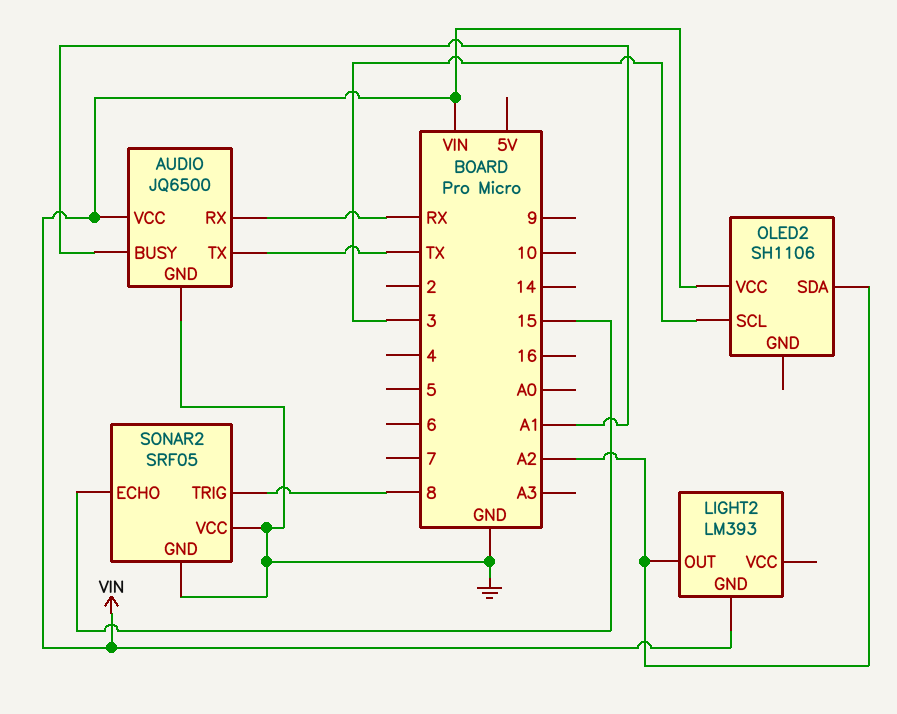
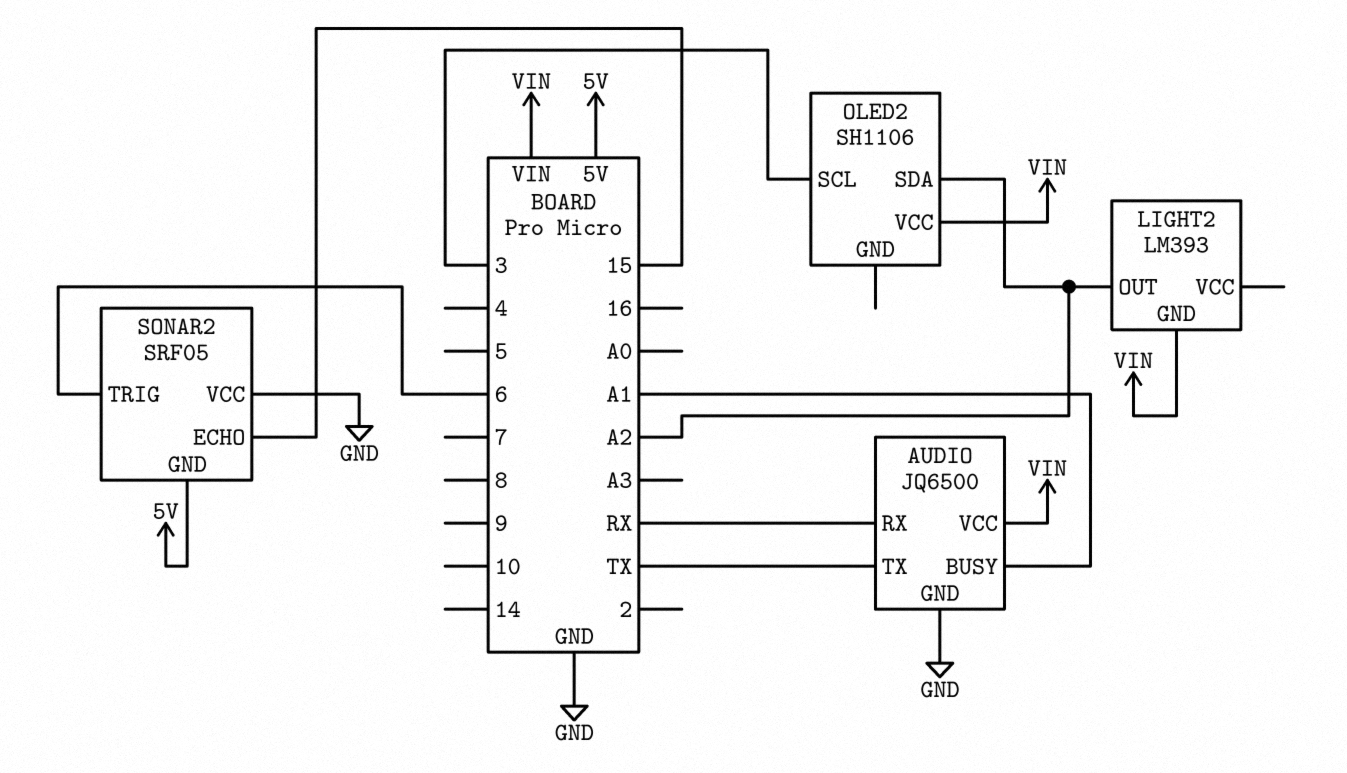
SONAR2 pin GND: GND -> 5V
SONAR2 pin TRIG: 8 -> 6

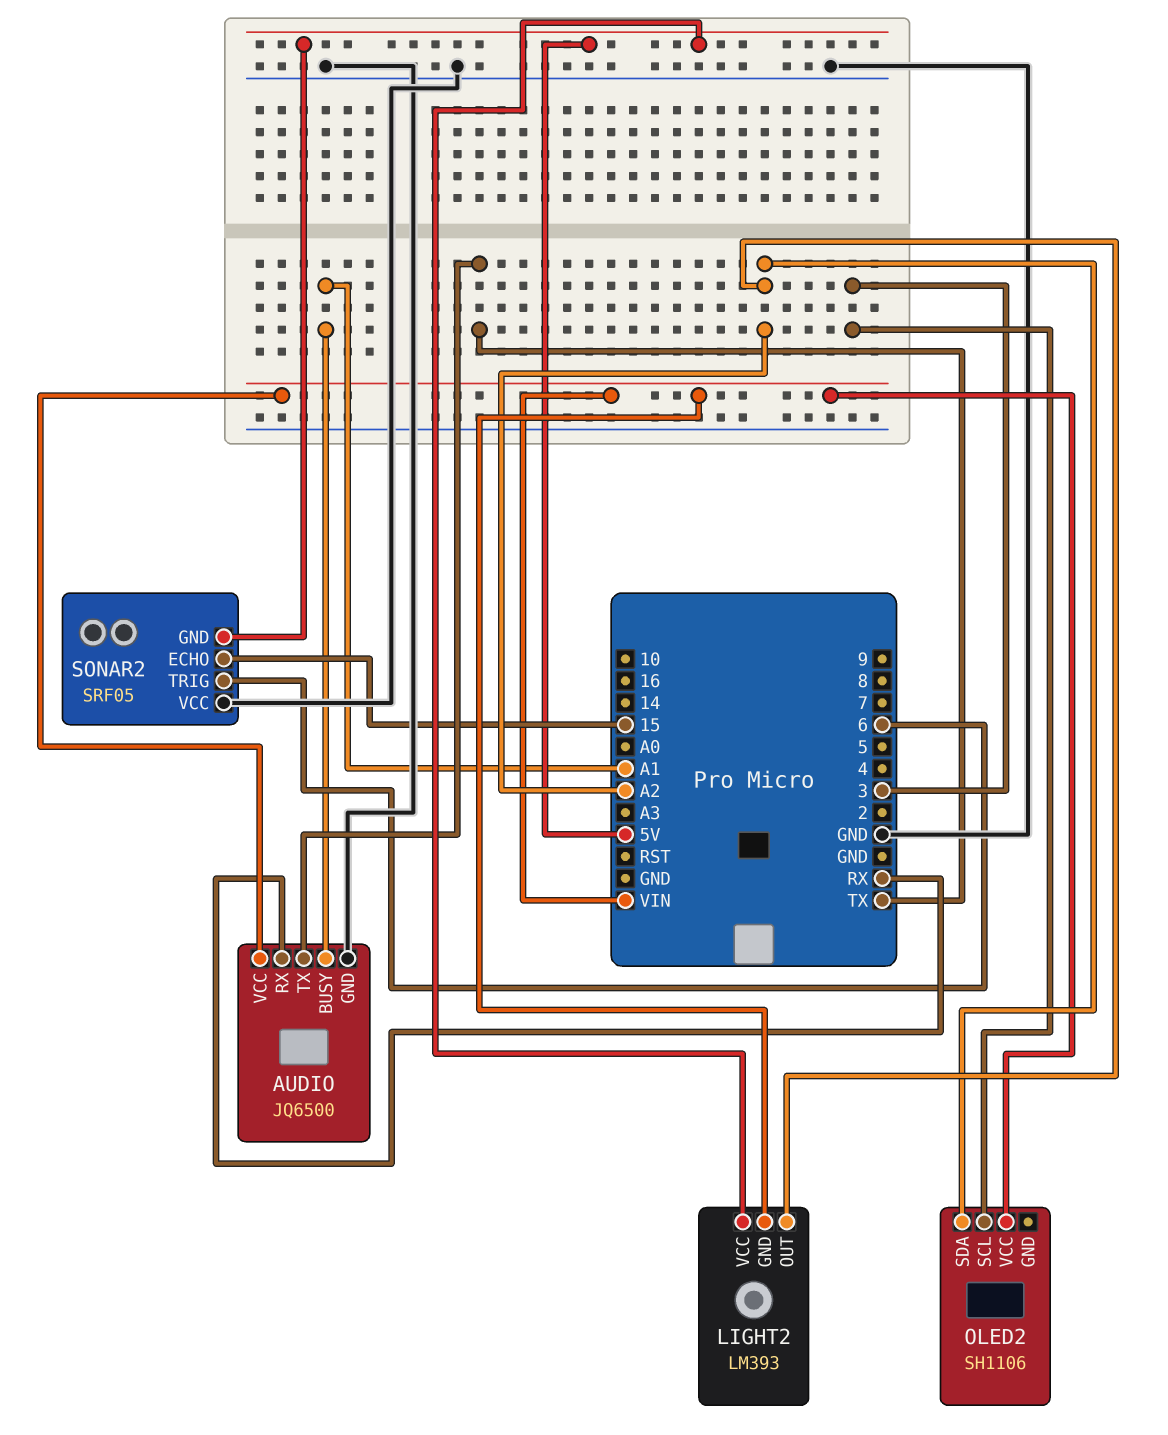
LIGHT2 pin VCC: none -> 5V

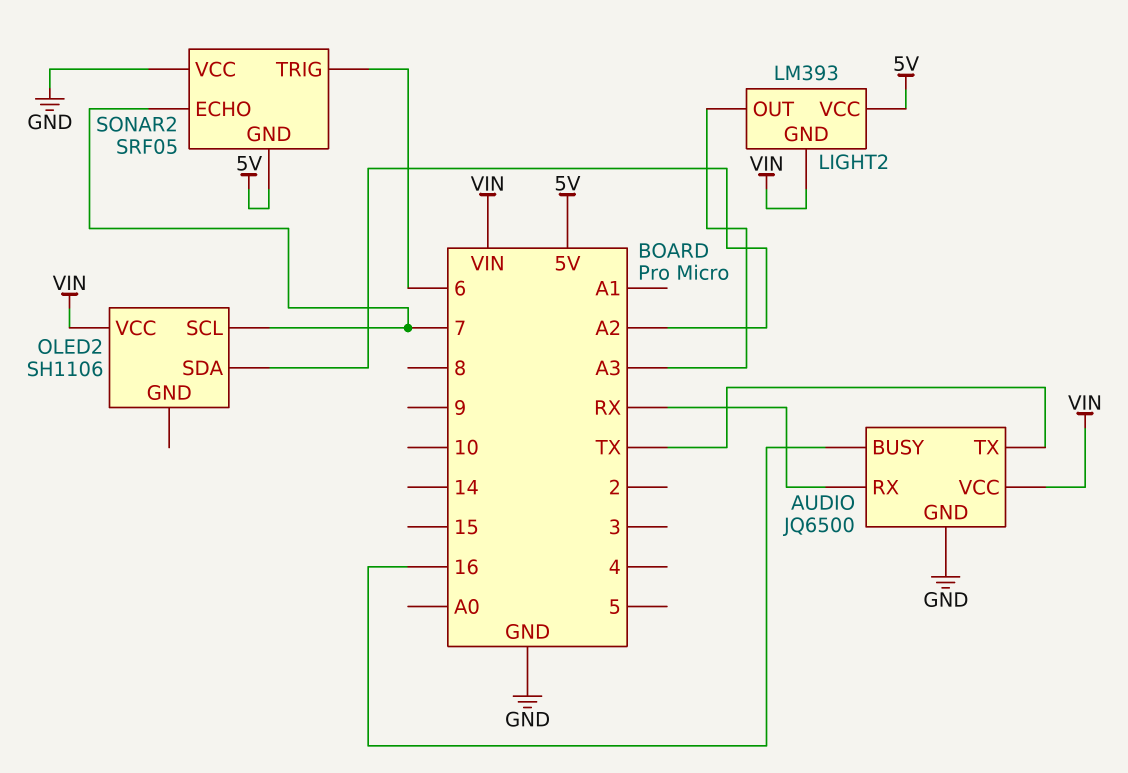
AUDIO pin BUSY: A1 -> 16
LIGHT2 pin OUT: A2 -> A3
OLED2 pin SCL: 3 -> 7
SONAR2 pin ECHO: 15 -> 7

